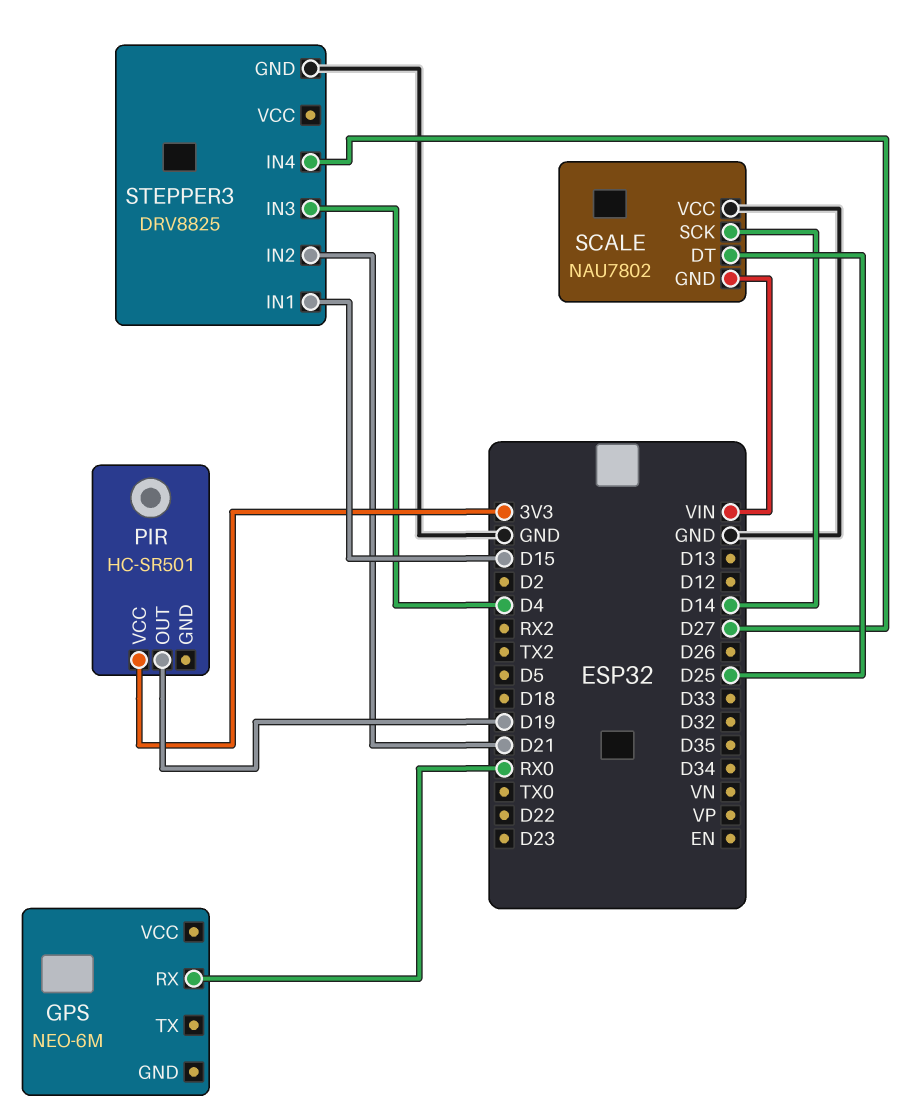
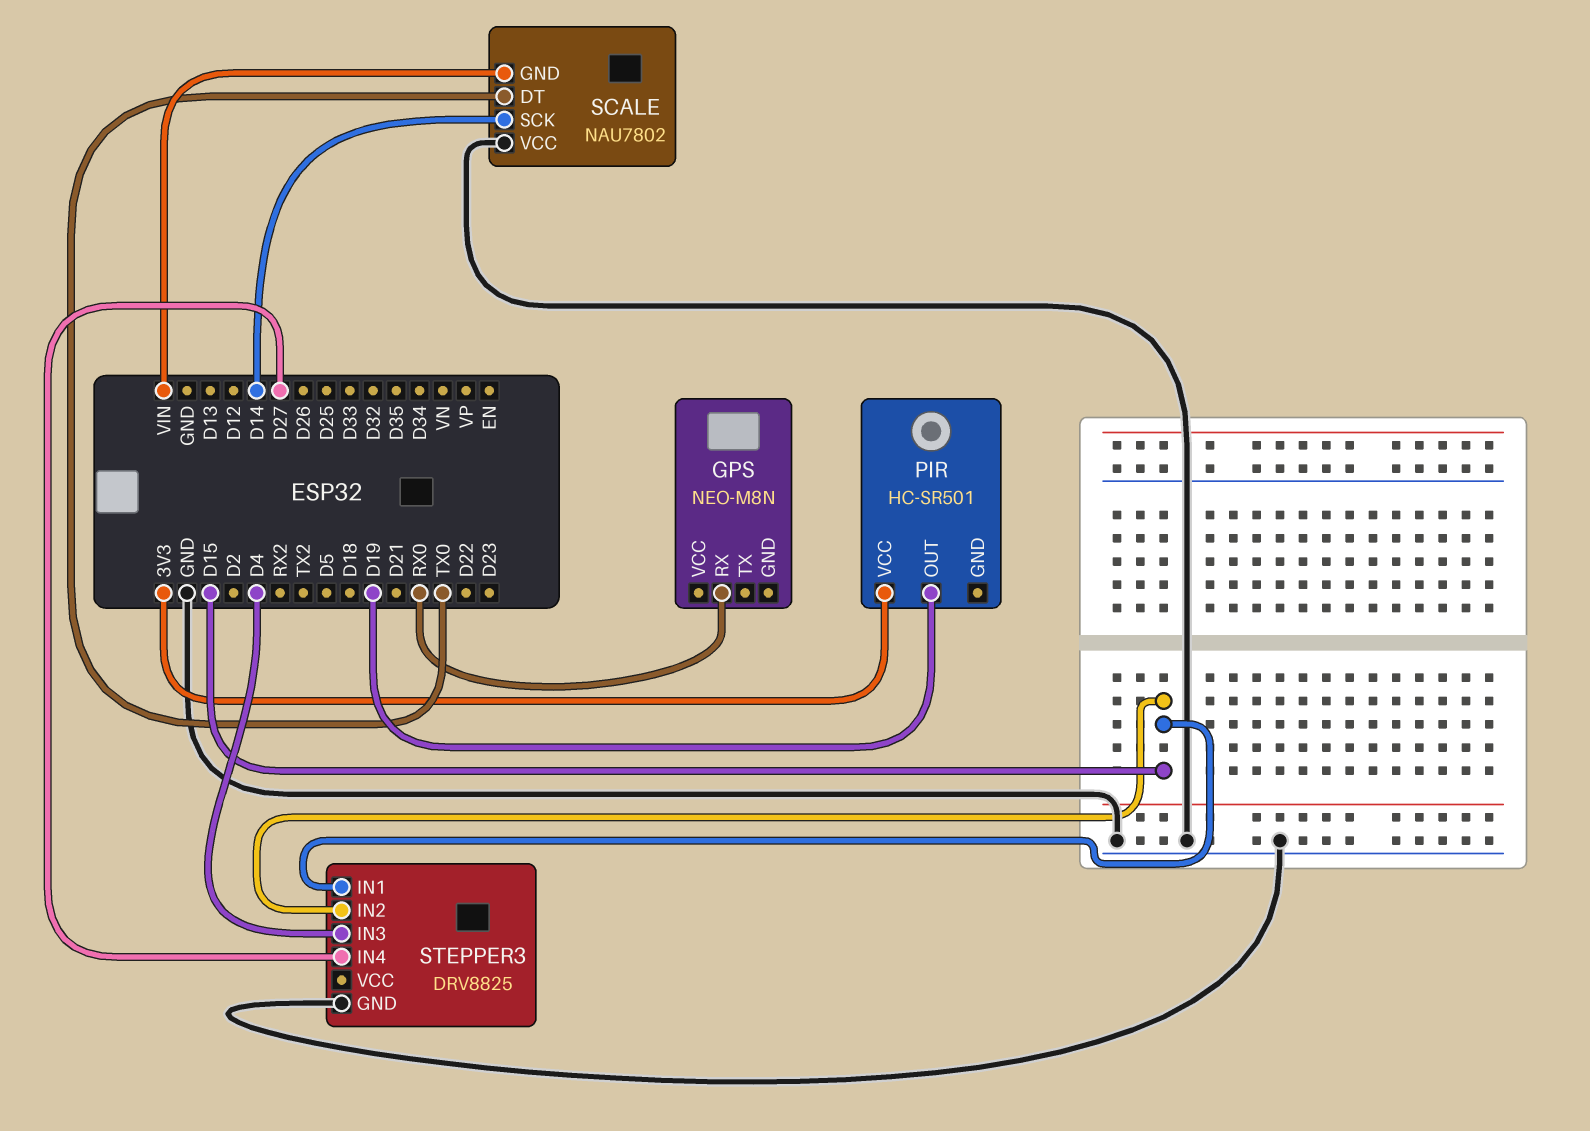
GPS: NEO-6M -> NEO-M8N
SCALE pin DT: D25 -> TX0
STEPPER3 pin IN2: D21 -> D15

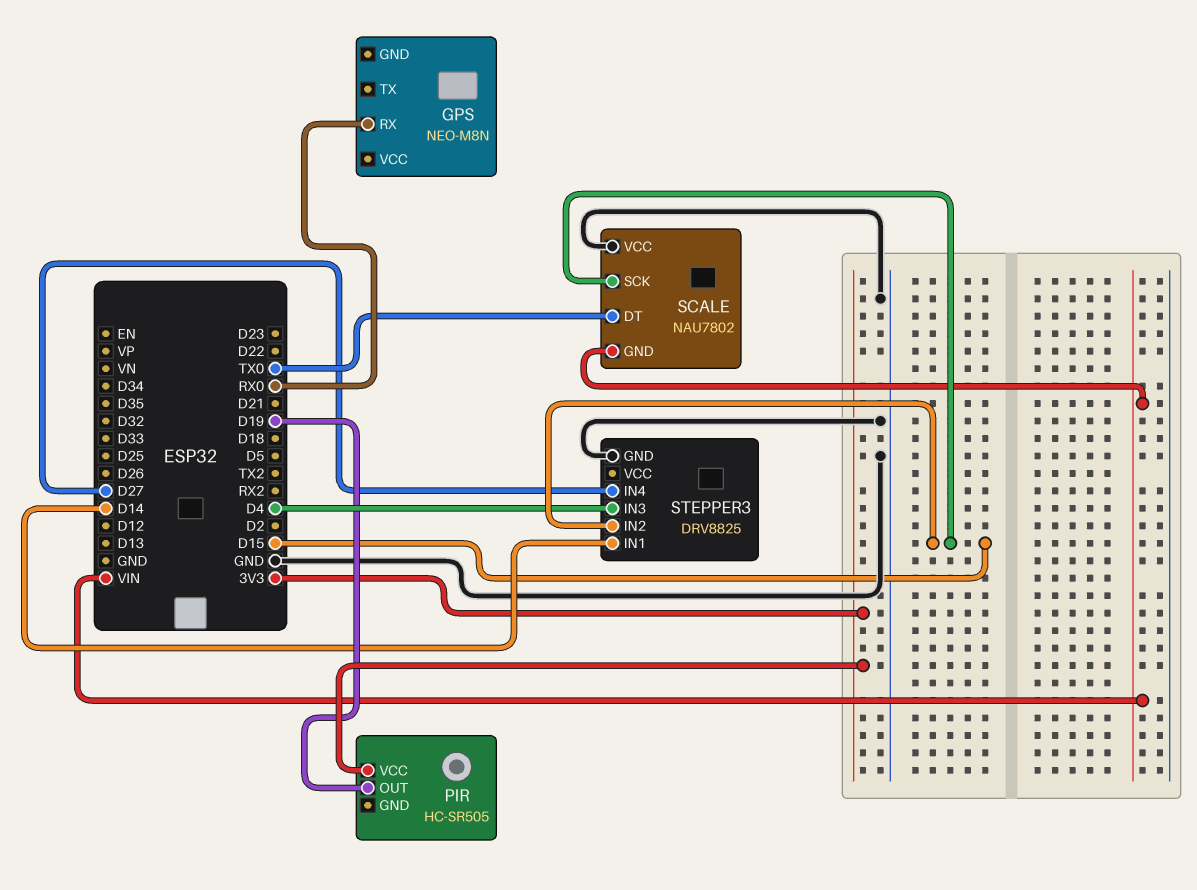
PIR: HC-SR501 -> HC-SR505
SCALE pin SCK: D14 -> D15
STEPPER3 pin IN1: D15 -> D14

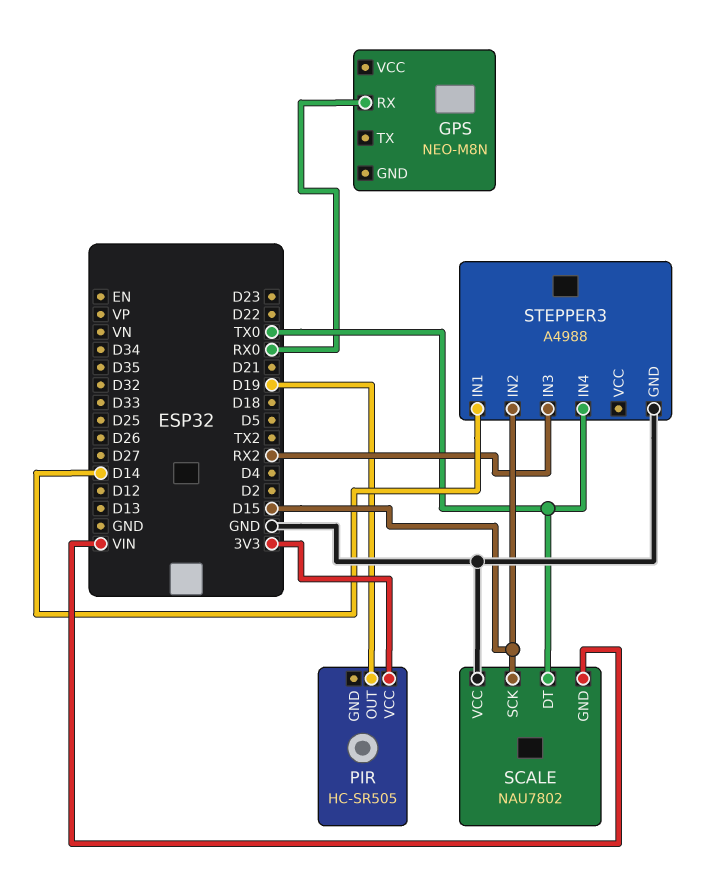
STEPPER3: DRV8825 -> A4988
STEPPER3 pin IN3: D4 -> RX2
STEPPER3 pin IN4: D27 -> TX0

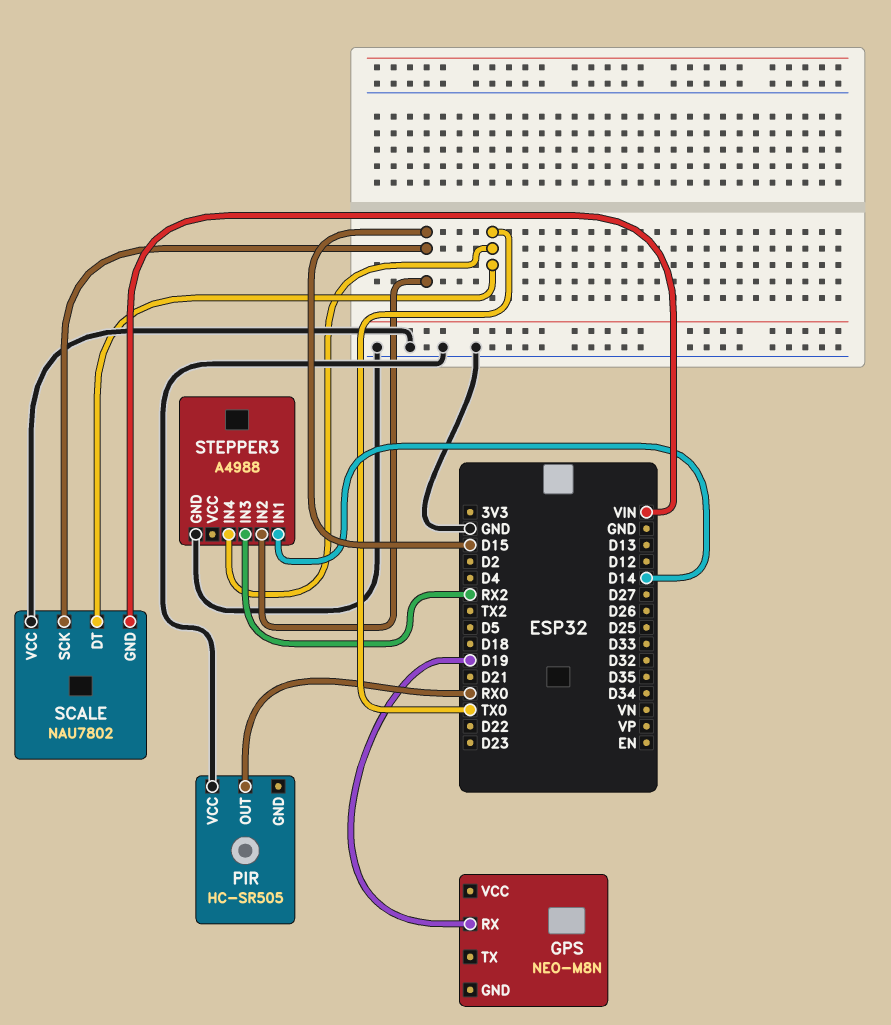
GPS pin RX: RX0 -> D19
PIR pin OUT: D19 -> RX0
PIR pin VCC: 3V3 -> GND

